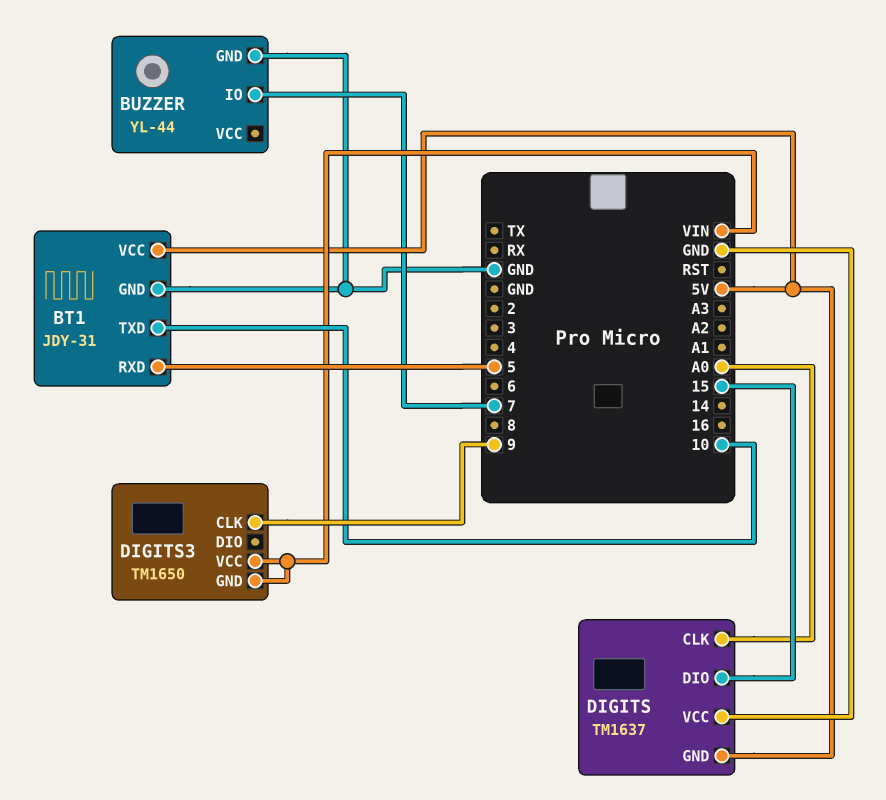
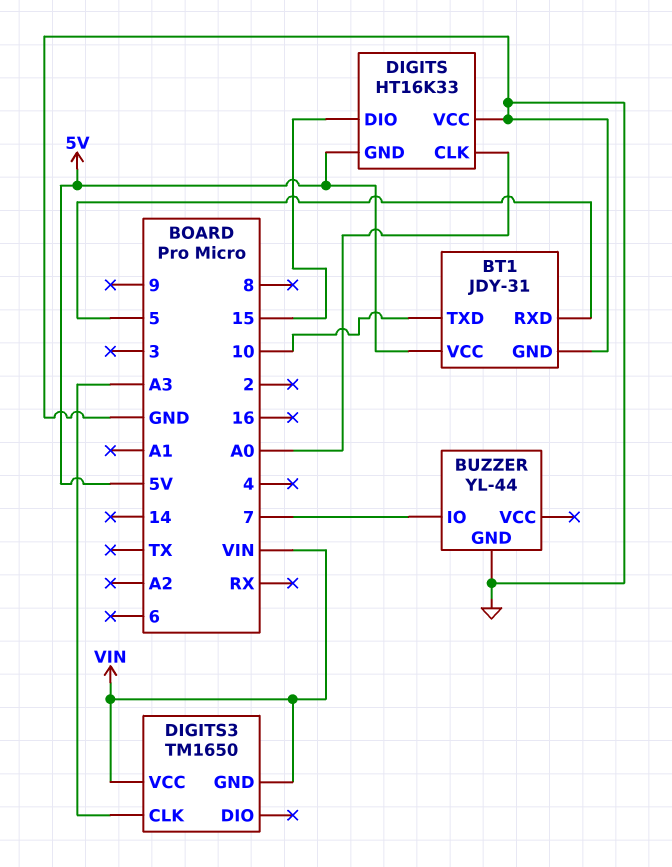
DIGITS: TM1637 -> HT16K33
DIGITS3 pin CLK: 9 -> A3

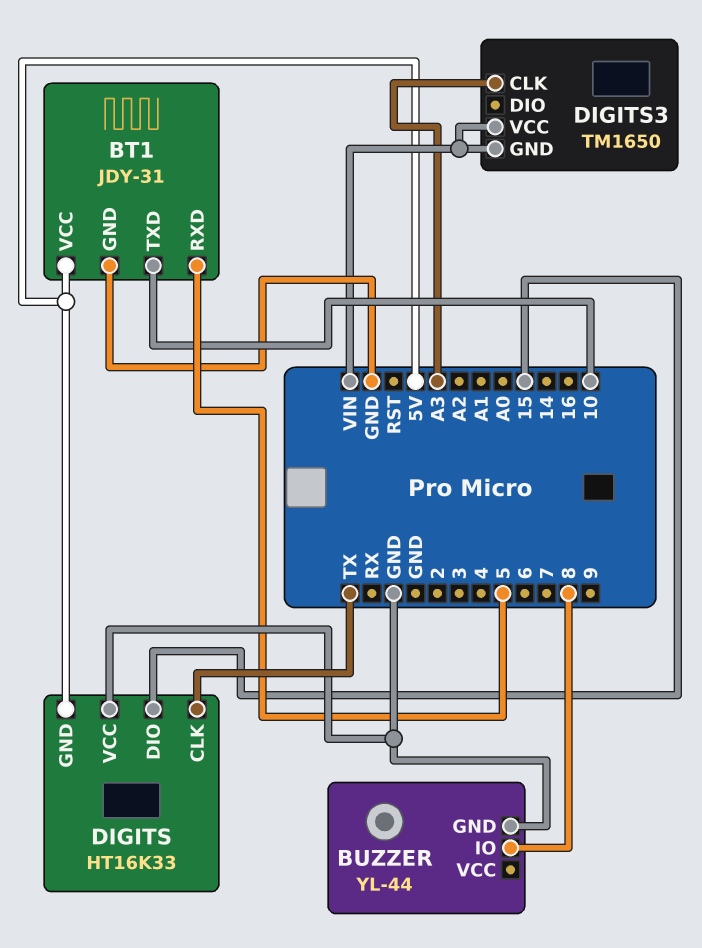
BUZZER pin IO: 7 -> 8
DIGITS pin CLK: A0 -> TX

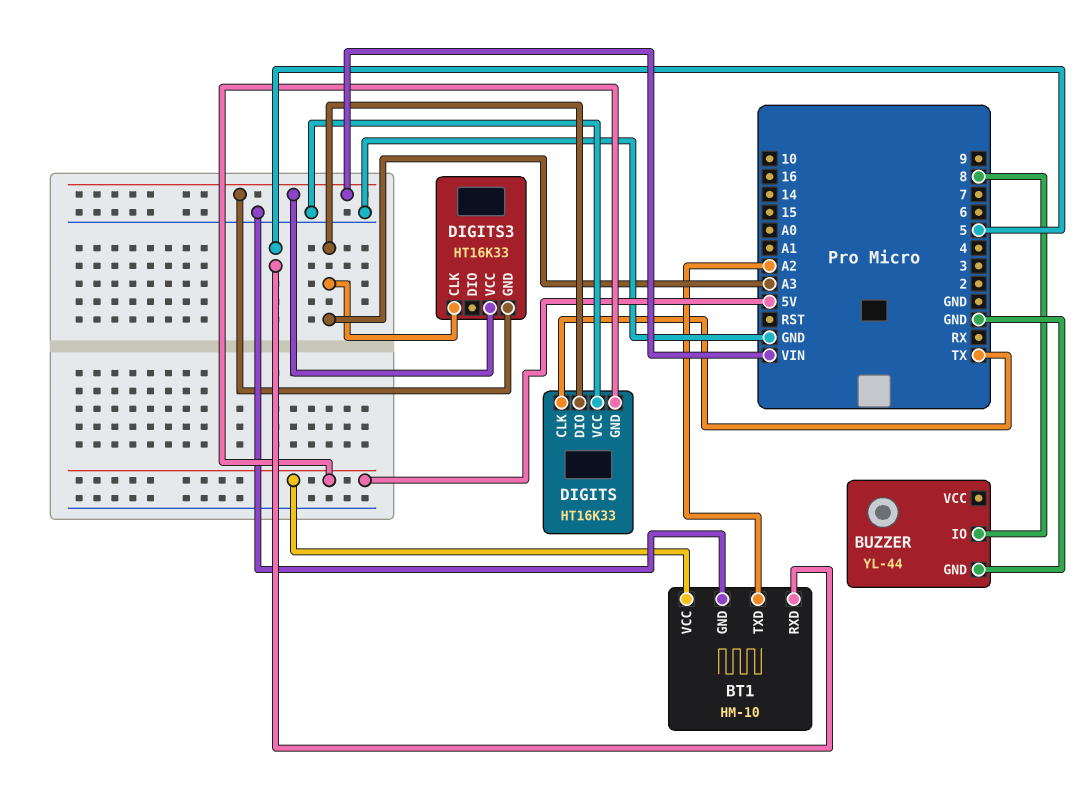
BT1: JDY-31 -> HM-10
BT1 pin TXD: 10 -> A2
DIGITS pin DIO: 15 -> A3
DIGITS3: TM1650 -> HT16K33

